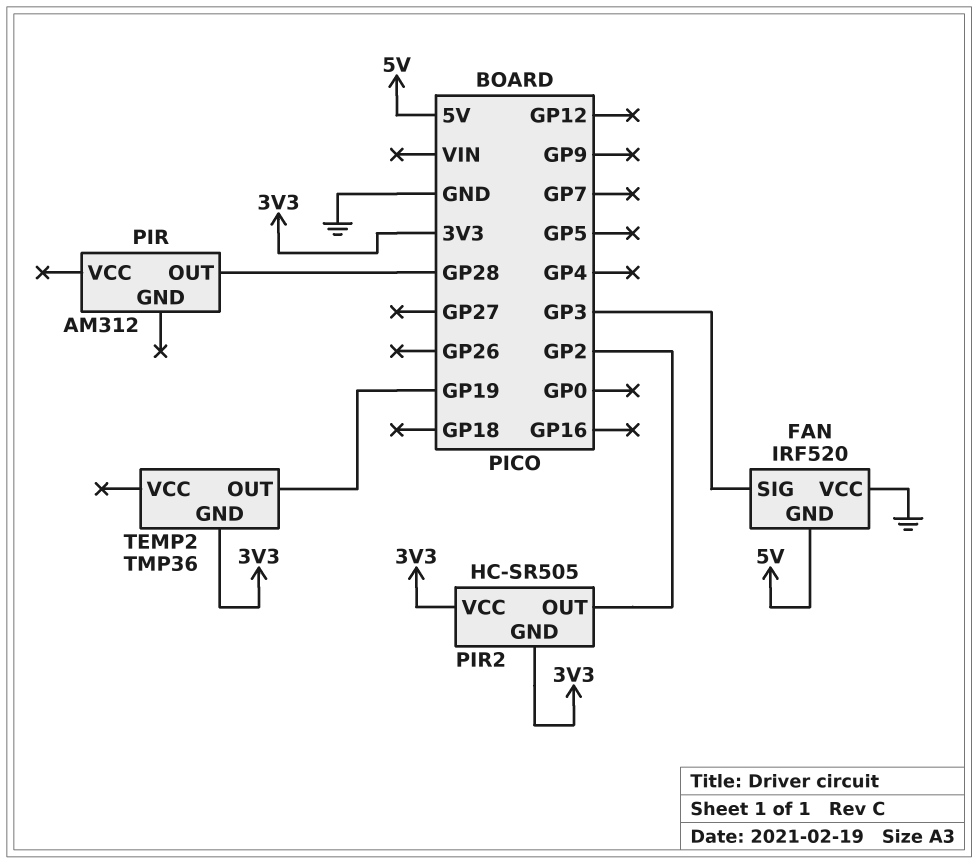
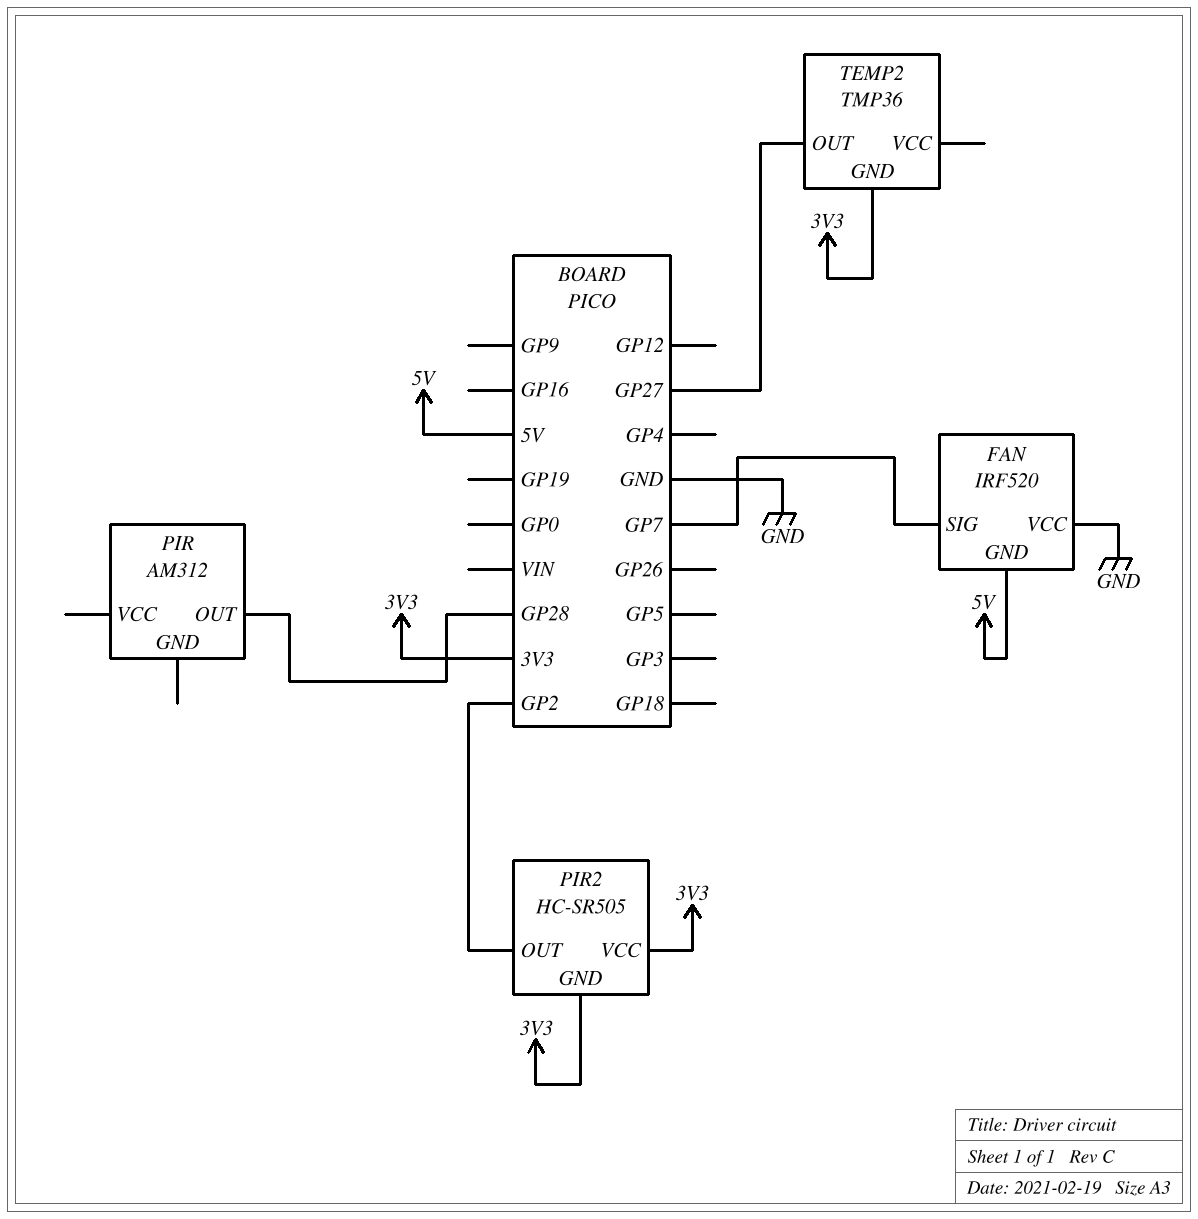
FAN pin SIG: GP3 -> GP7
TEMP2 pin OUT: GP19 -> GP27

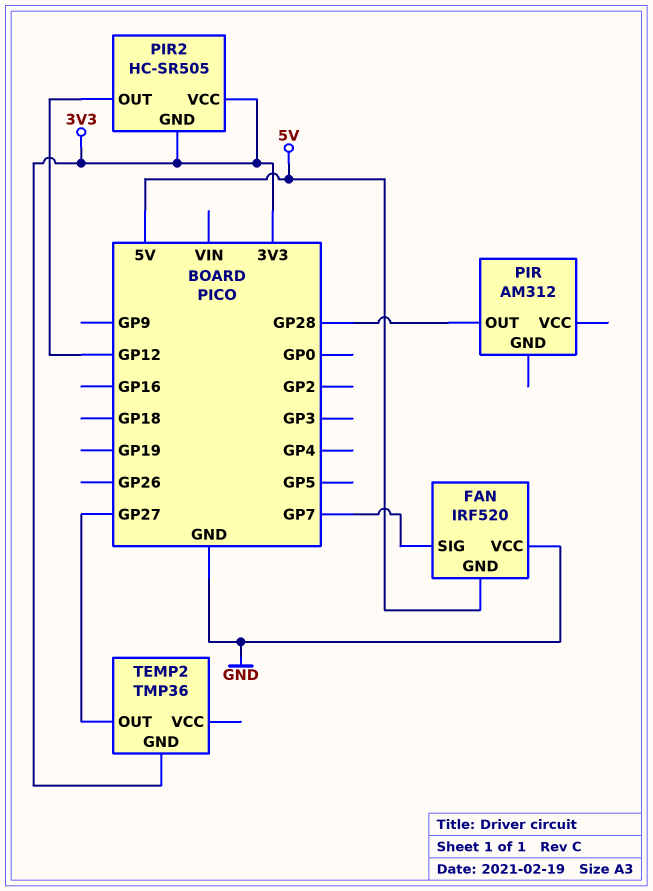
PIR2 pin OUT: GP2 -> GP12

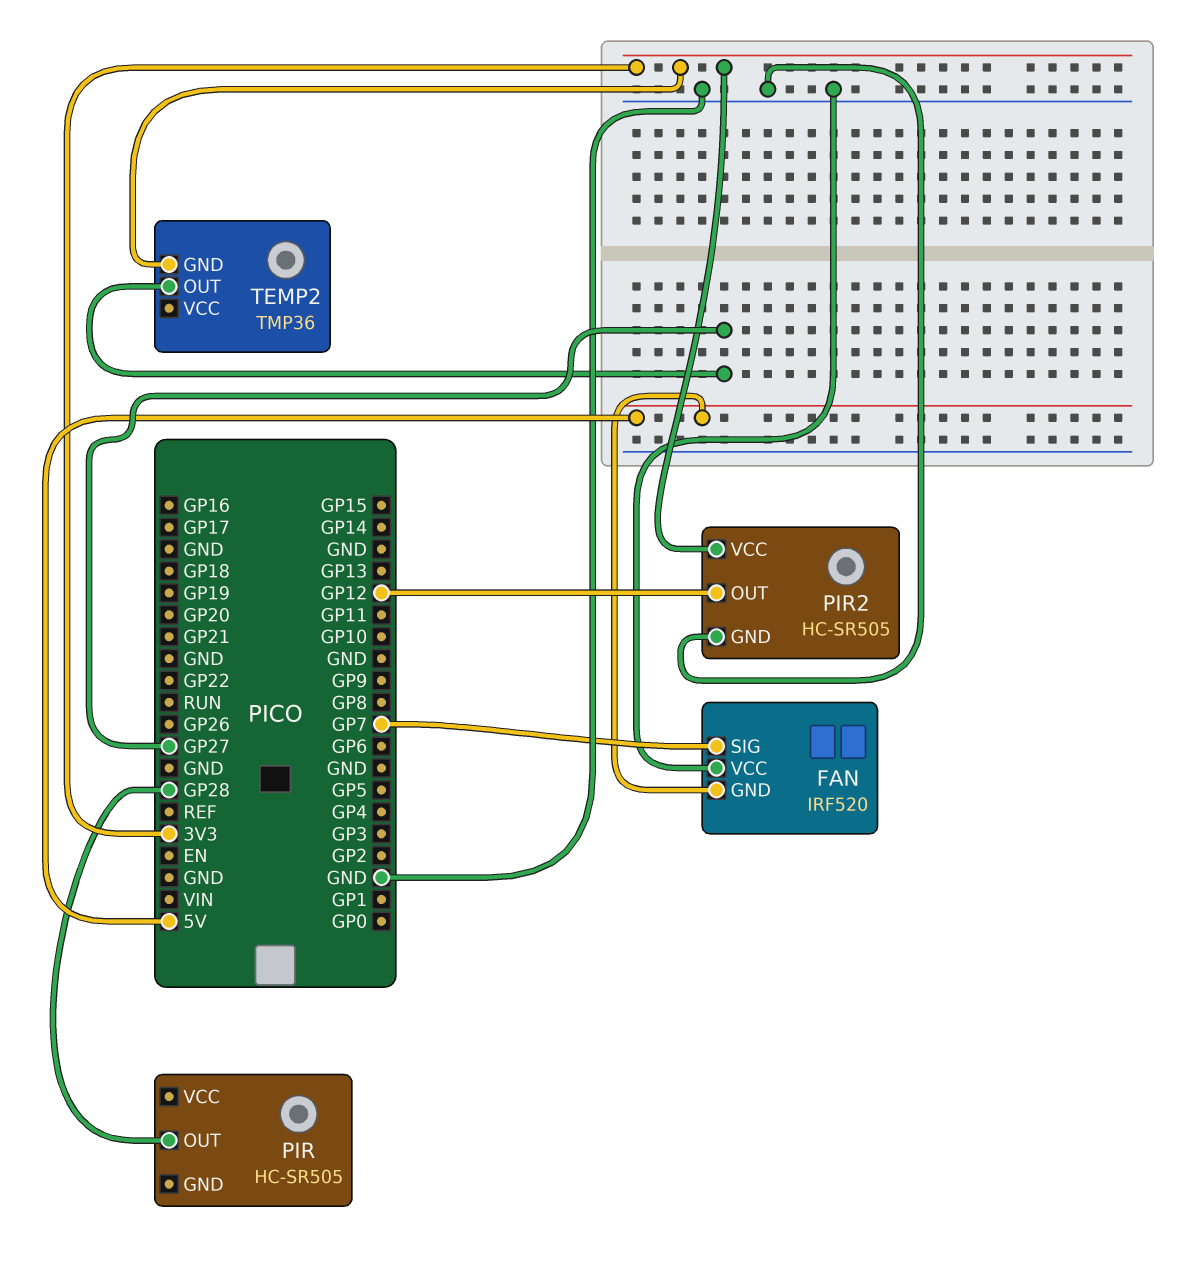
PIR: AM312 -> HC-SR505
PIR2 pin GND: 3V3 -> GND

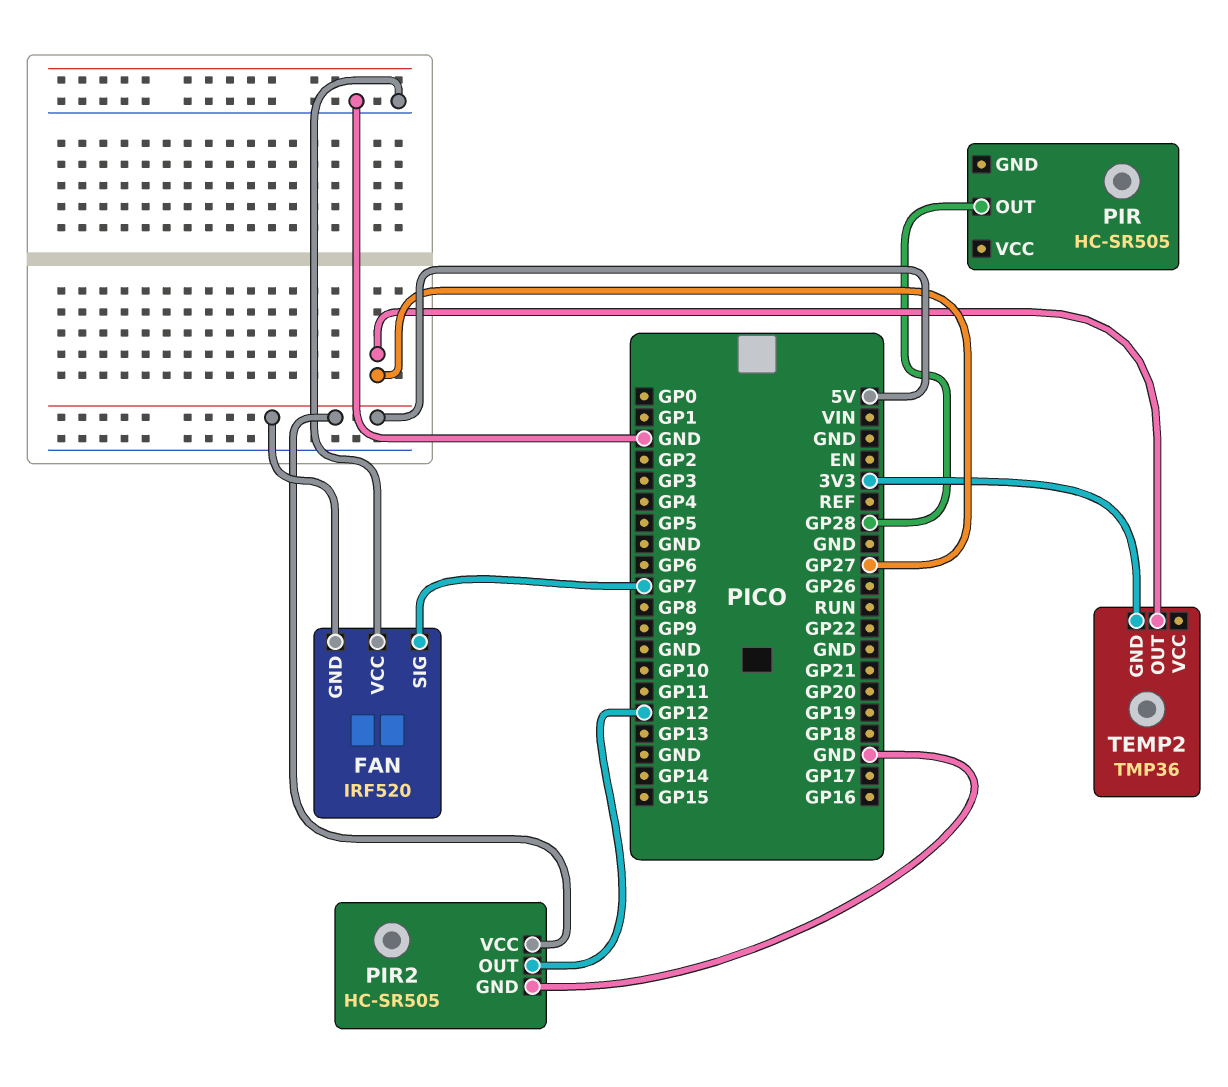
PIR2 pin VCC: 3V3 -> 5V

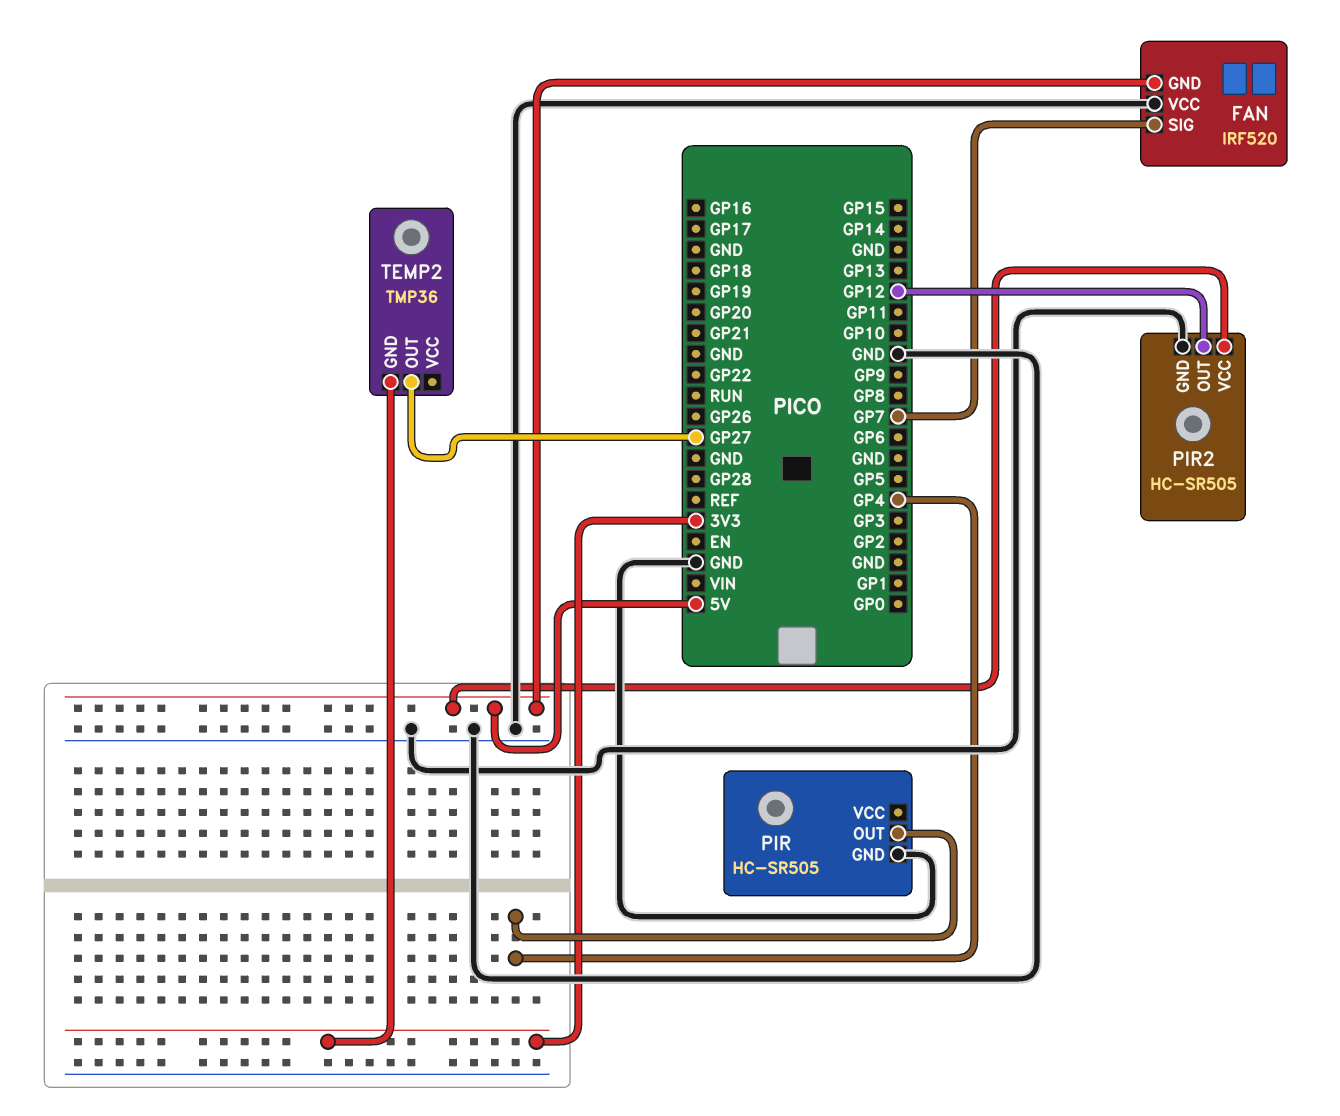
PIR pin GND: none -> GND
PIR pin OUT: GP28 -> GP4

